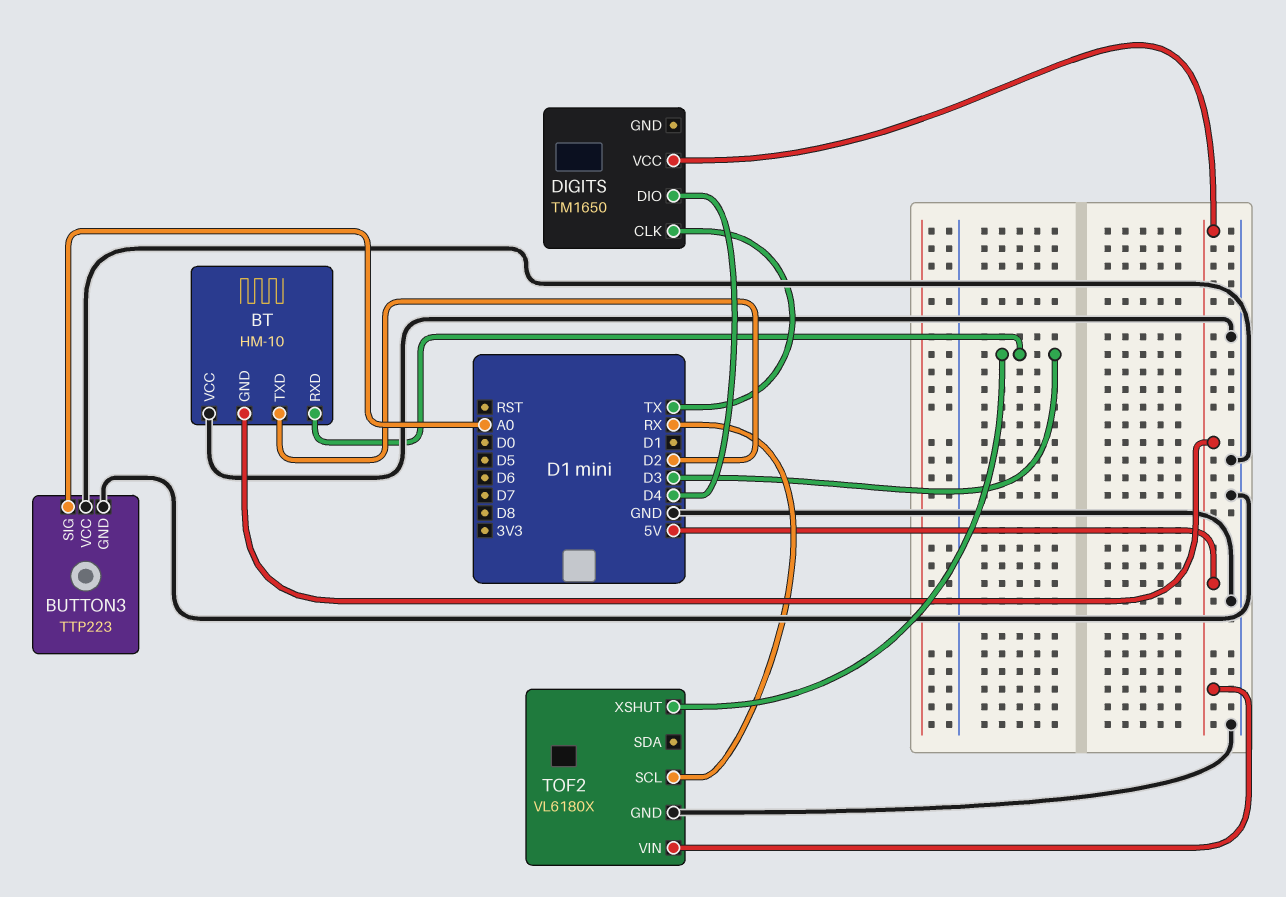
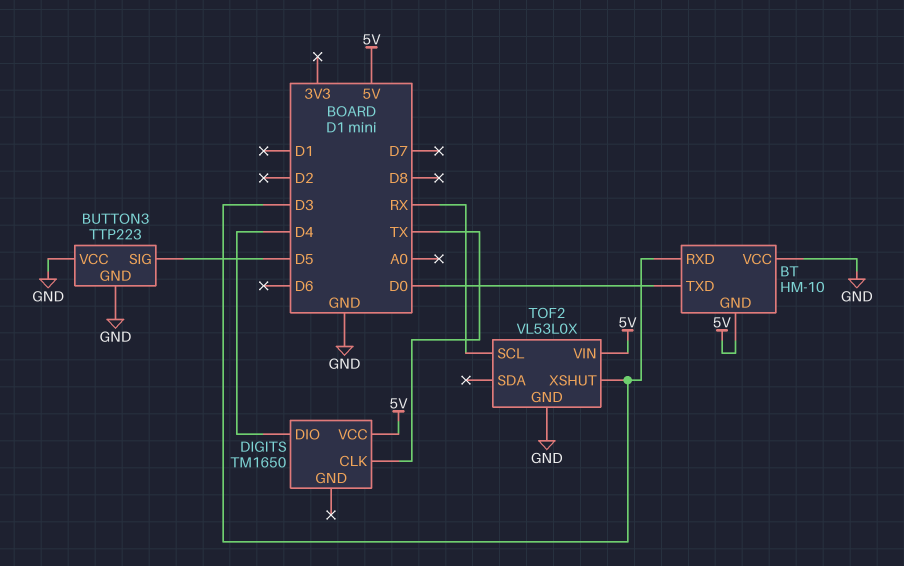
BT pin TXD: D2 -> D0
BUTTON3 pin SIG: A0 -> D5
TOF2: VL6180X -> VL53L0X

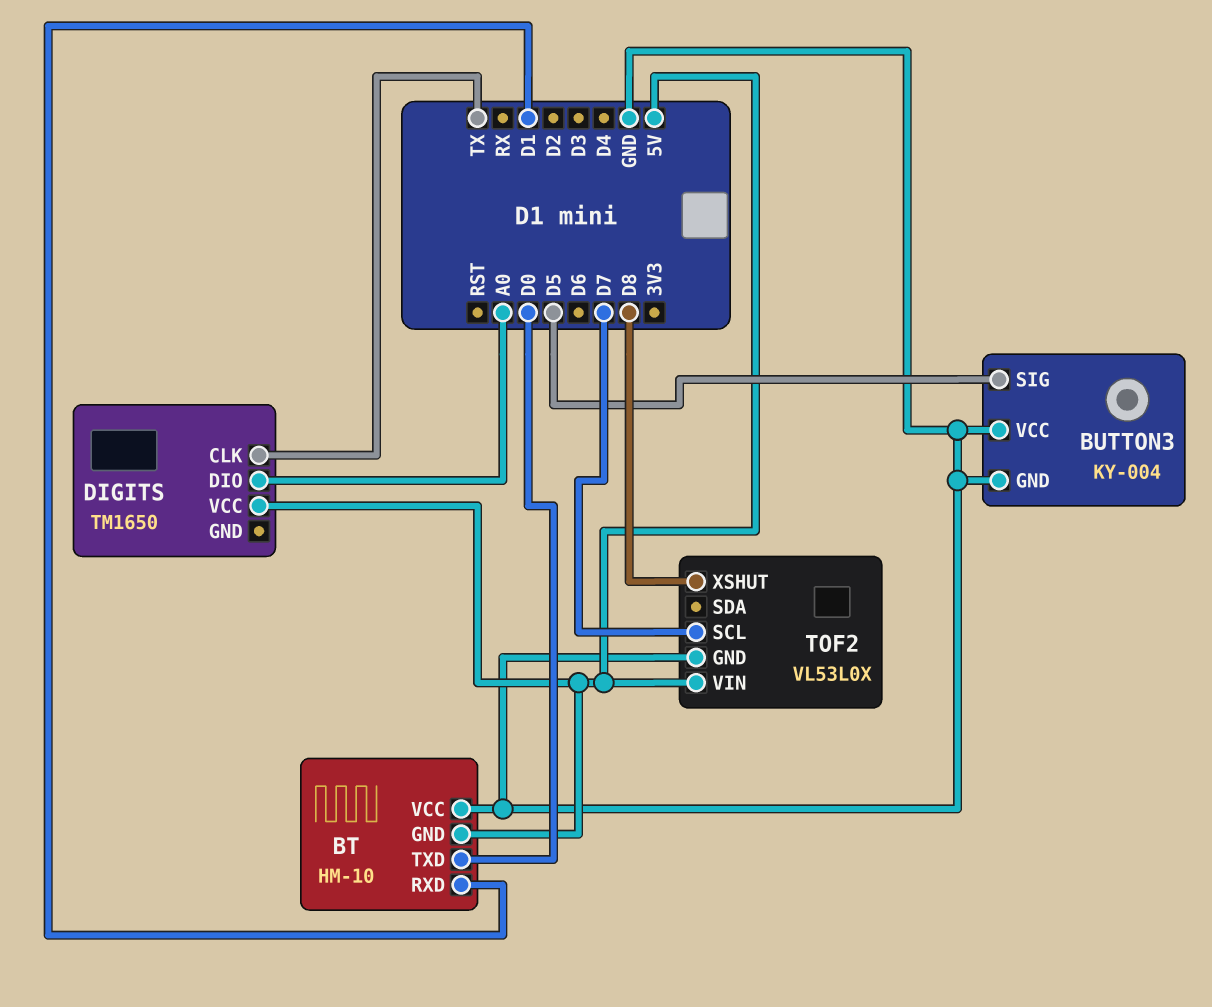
BT pin RXD: D3 -> D1
BUTTON3: TTP223 -> KY-004
DIGITS pin DIO: D4 -> A0
TOF2 pin SCL: RX -> D7
TOF2 pin XSHUT: D3 -> D8

